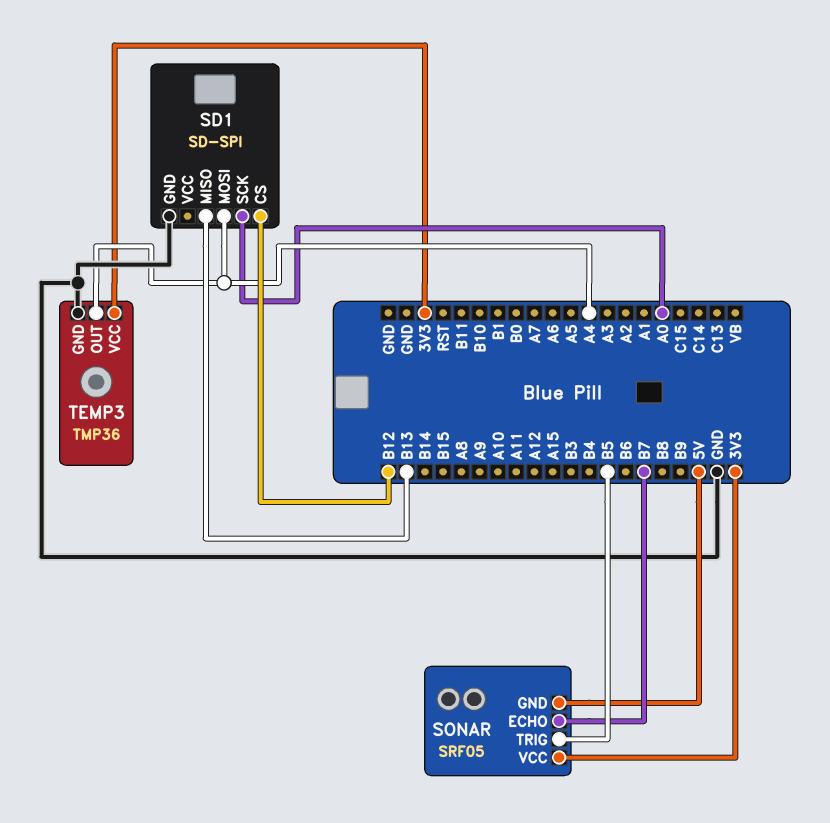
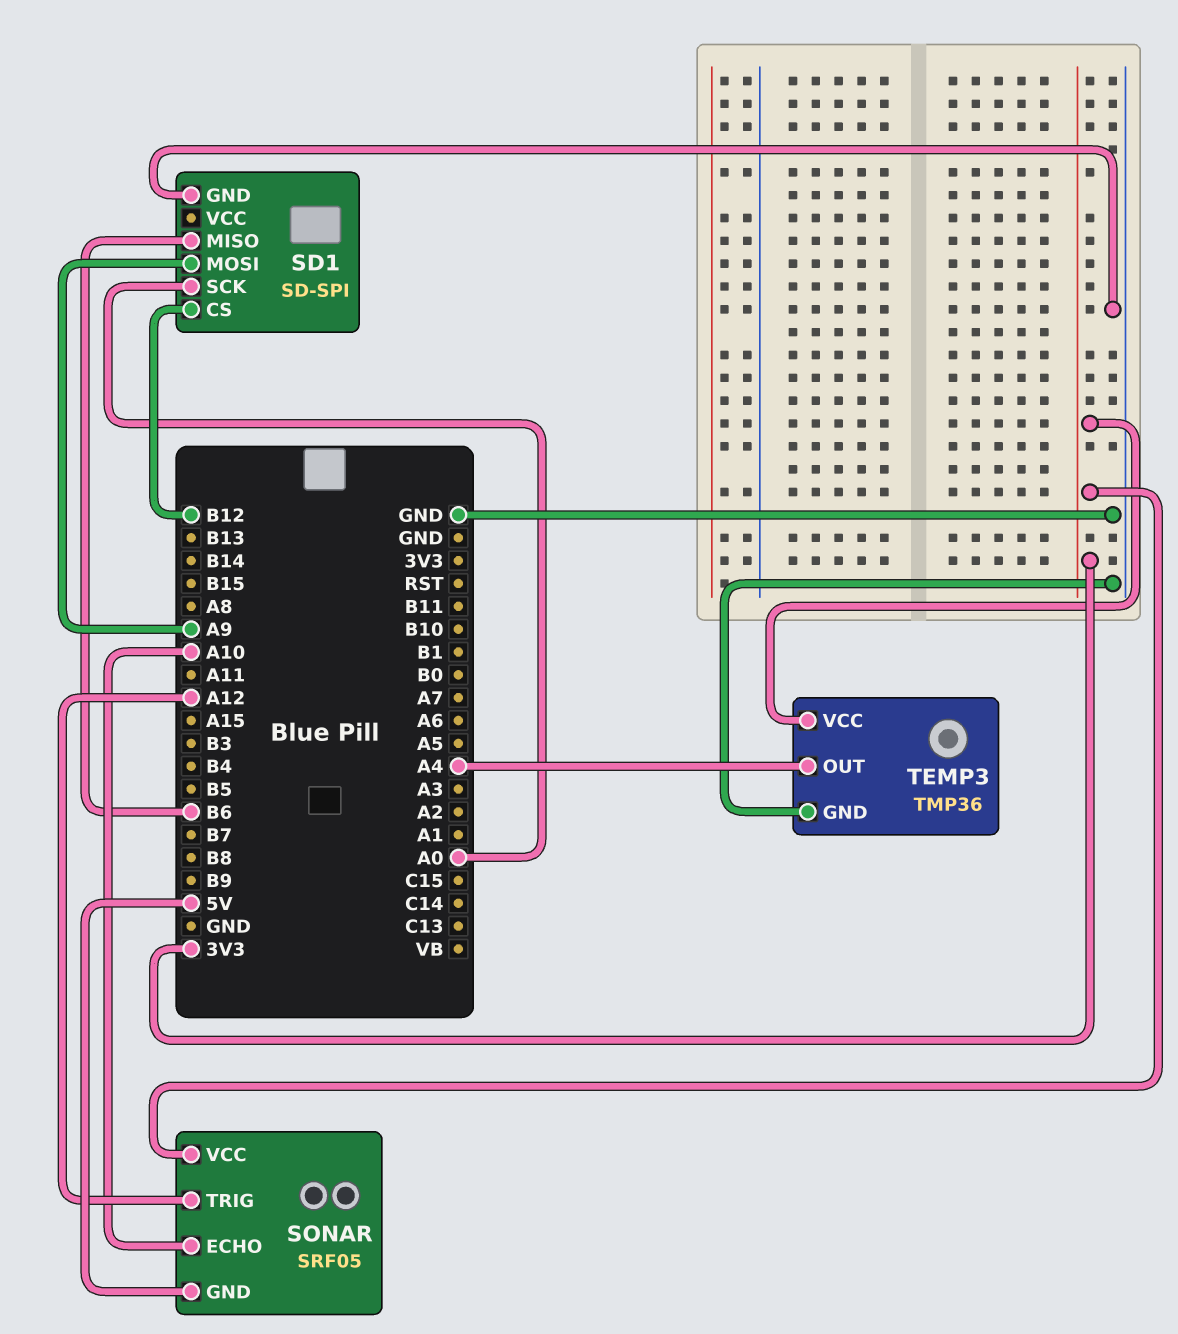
SD1 pin MISO: B13 -> B6
SD1 pin MOSI: A4 -> A9
SONAR pin ECHO: B7 -> A10
SONAR pin TRIG: B5 -> A12

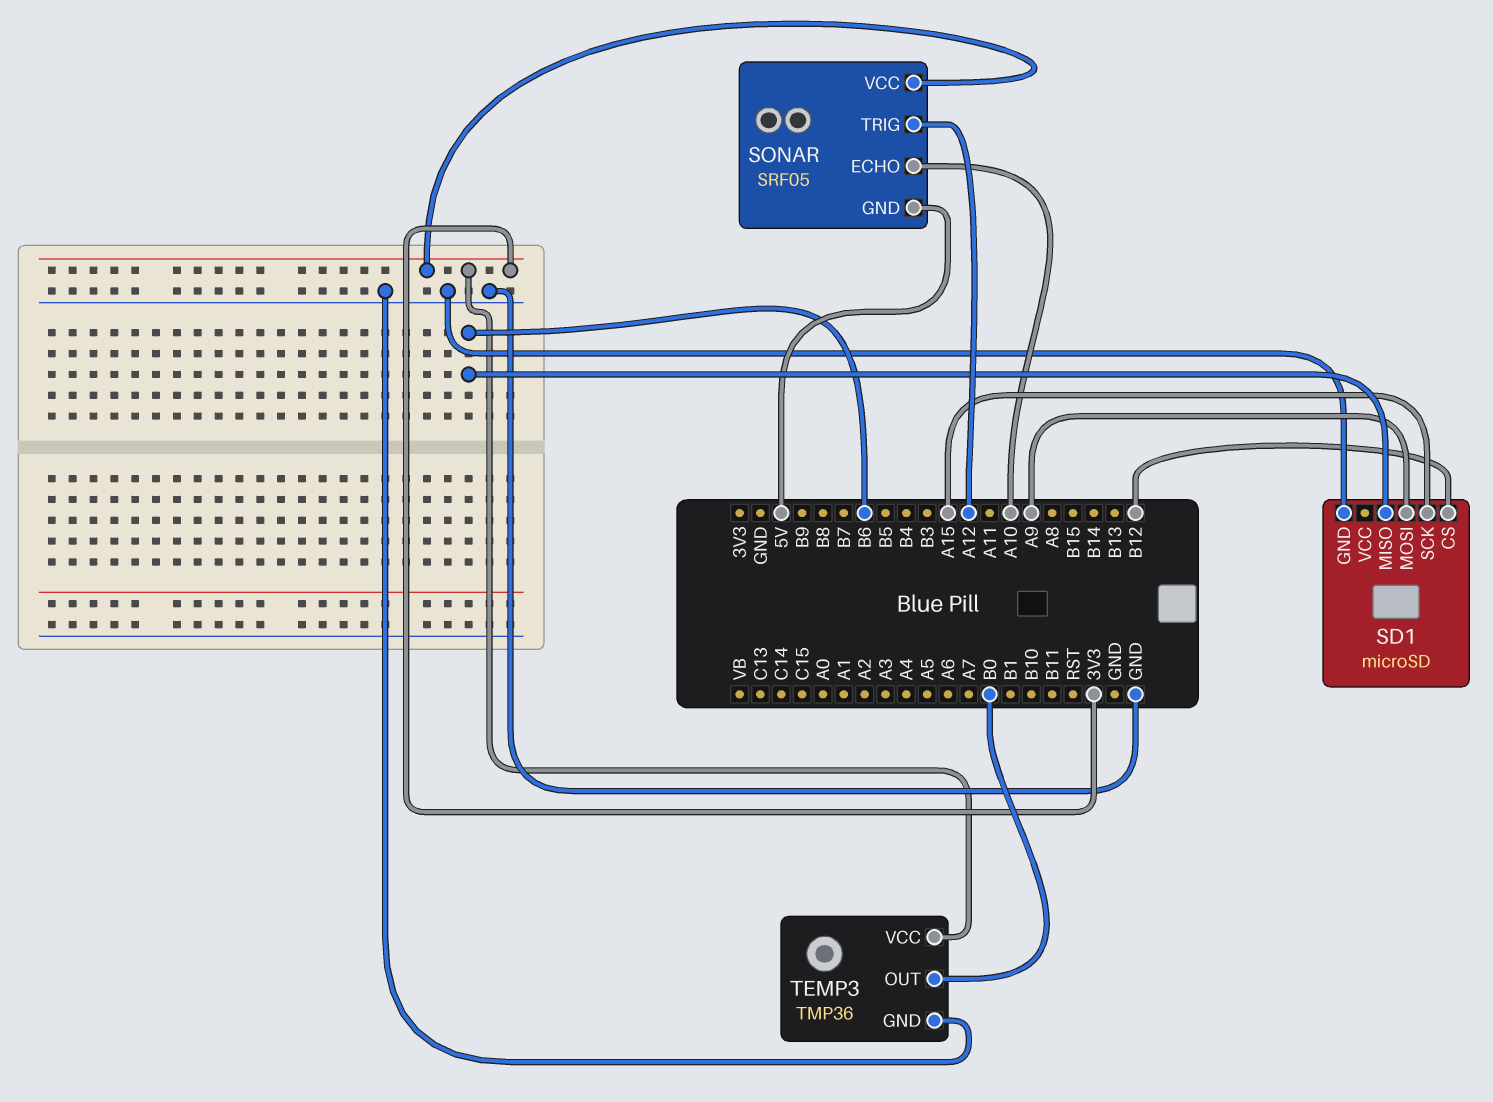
SD1: SD-SPI -> microSD
SD1 pin SCK: A0 -> A15
TEMP3 pin OUT: A4 -> B0

